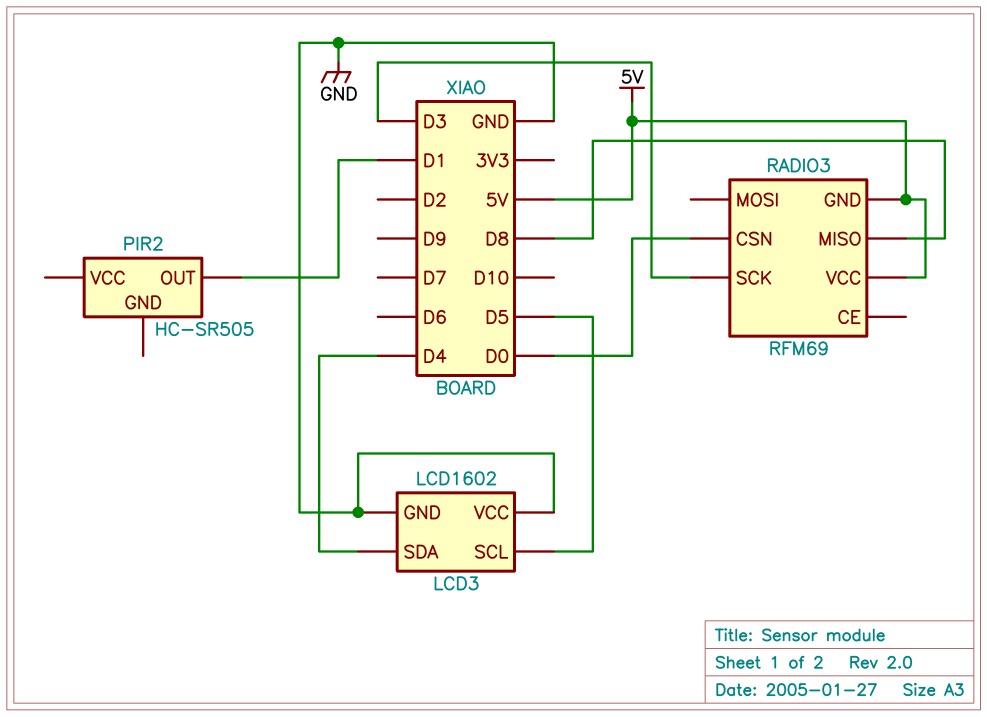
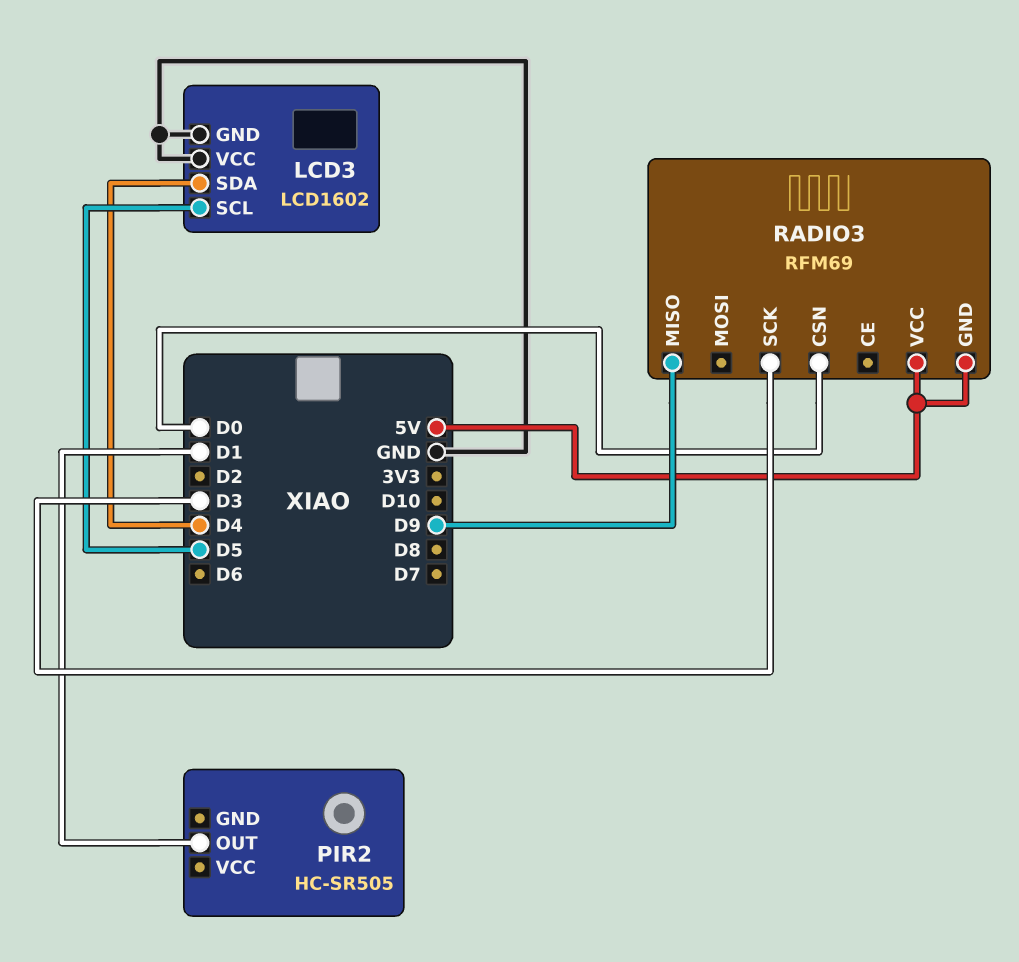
RADIO3 pin MISO: D8 -> D9

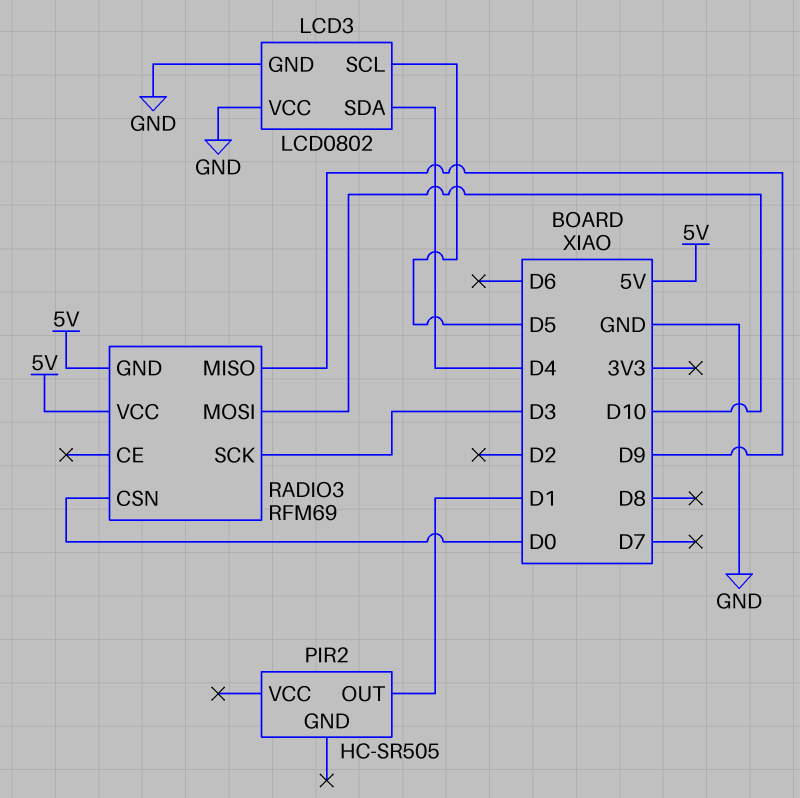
LCD3: LCD1602 -> LCD0802
RADIO3 pin MOSI: none -> D10

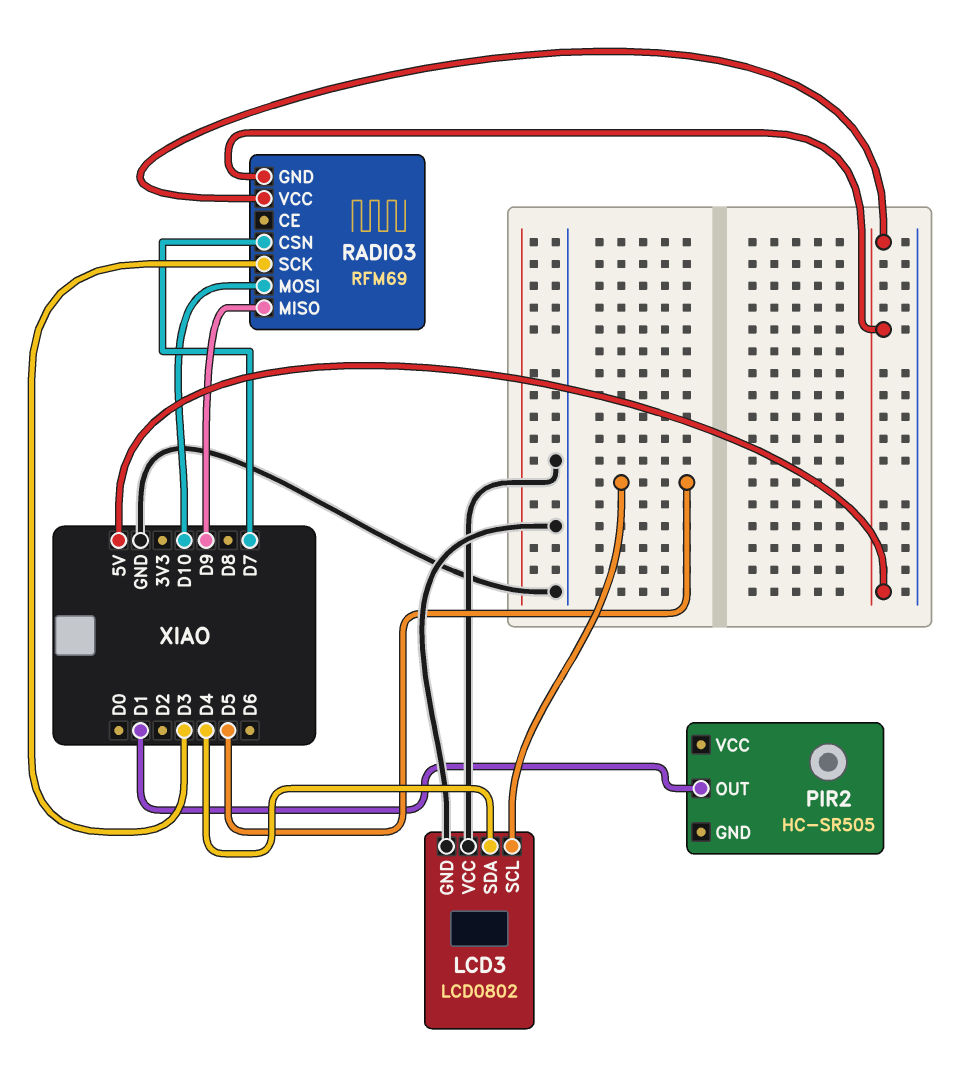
RADIO3 pin CSN: D0 -> D7

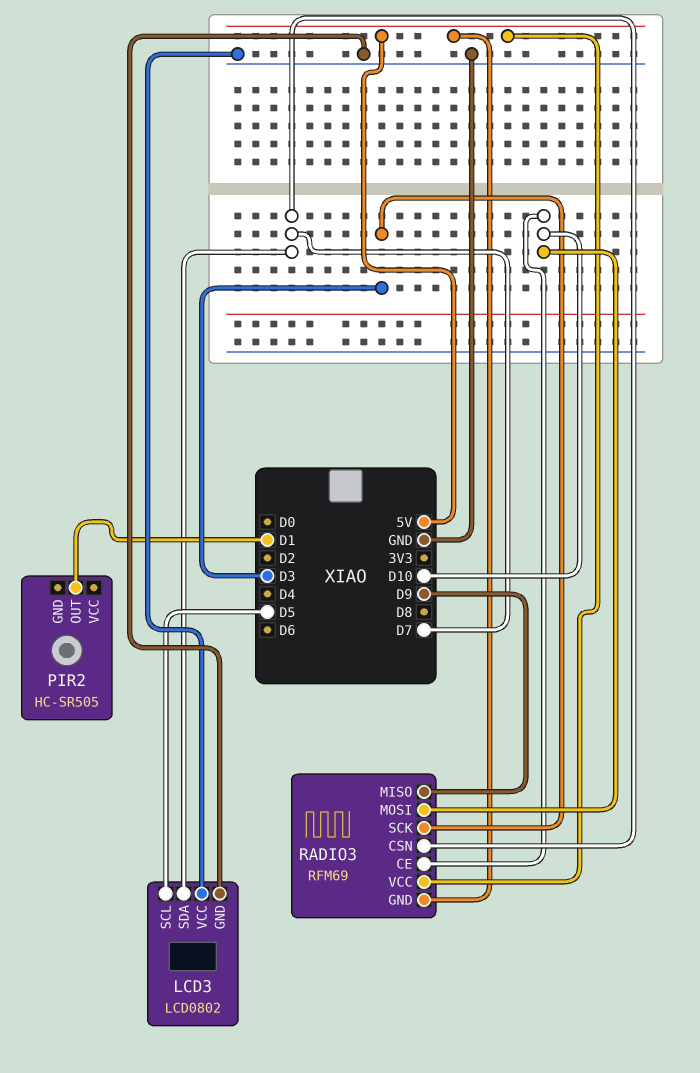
LCD3 pin SDA: D4 -> D7
RADIO3 pin CE: none -> D10

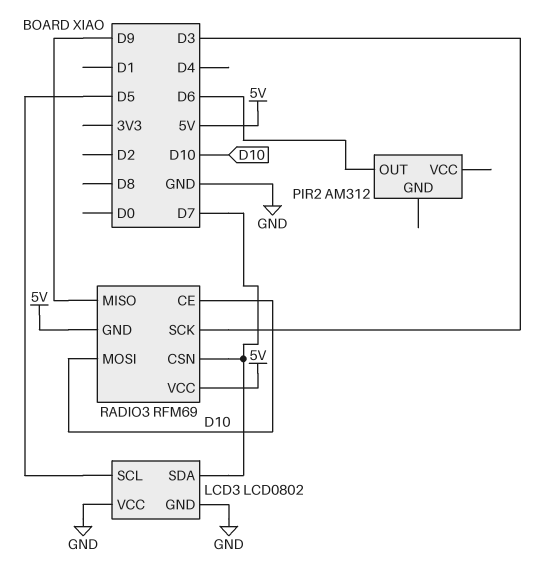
PIR2: HC-SR505 -> AM312
PIR2 pin OUT: D1 -> D6

